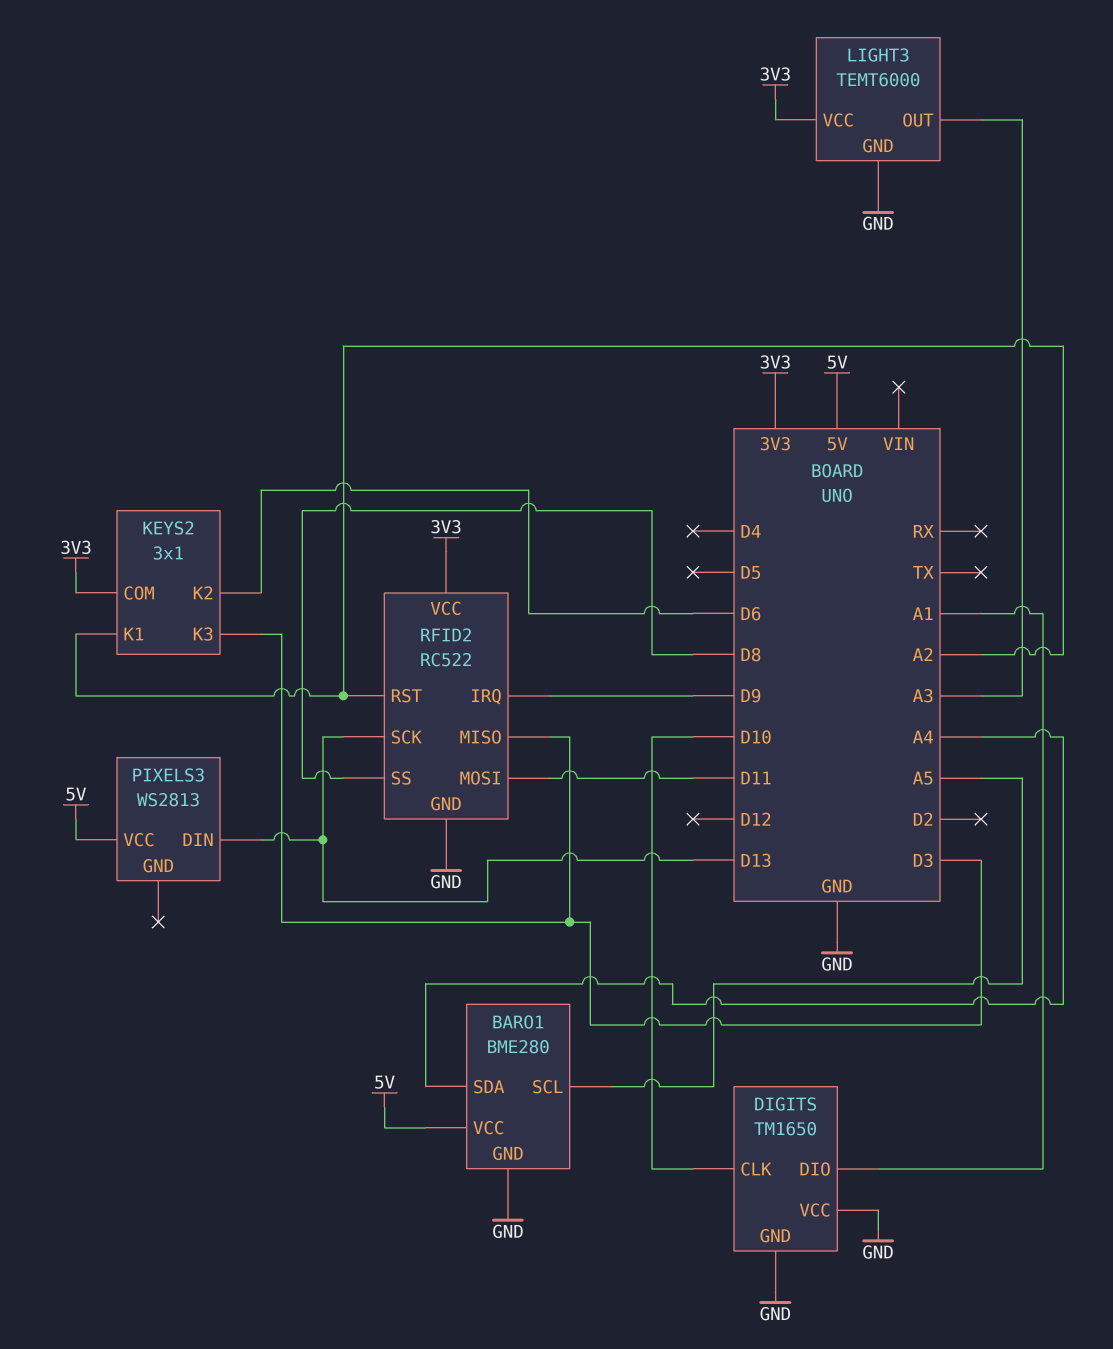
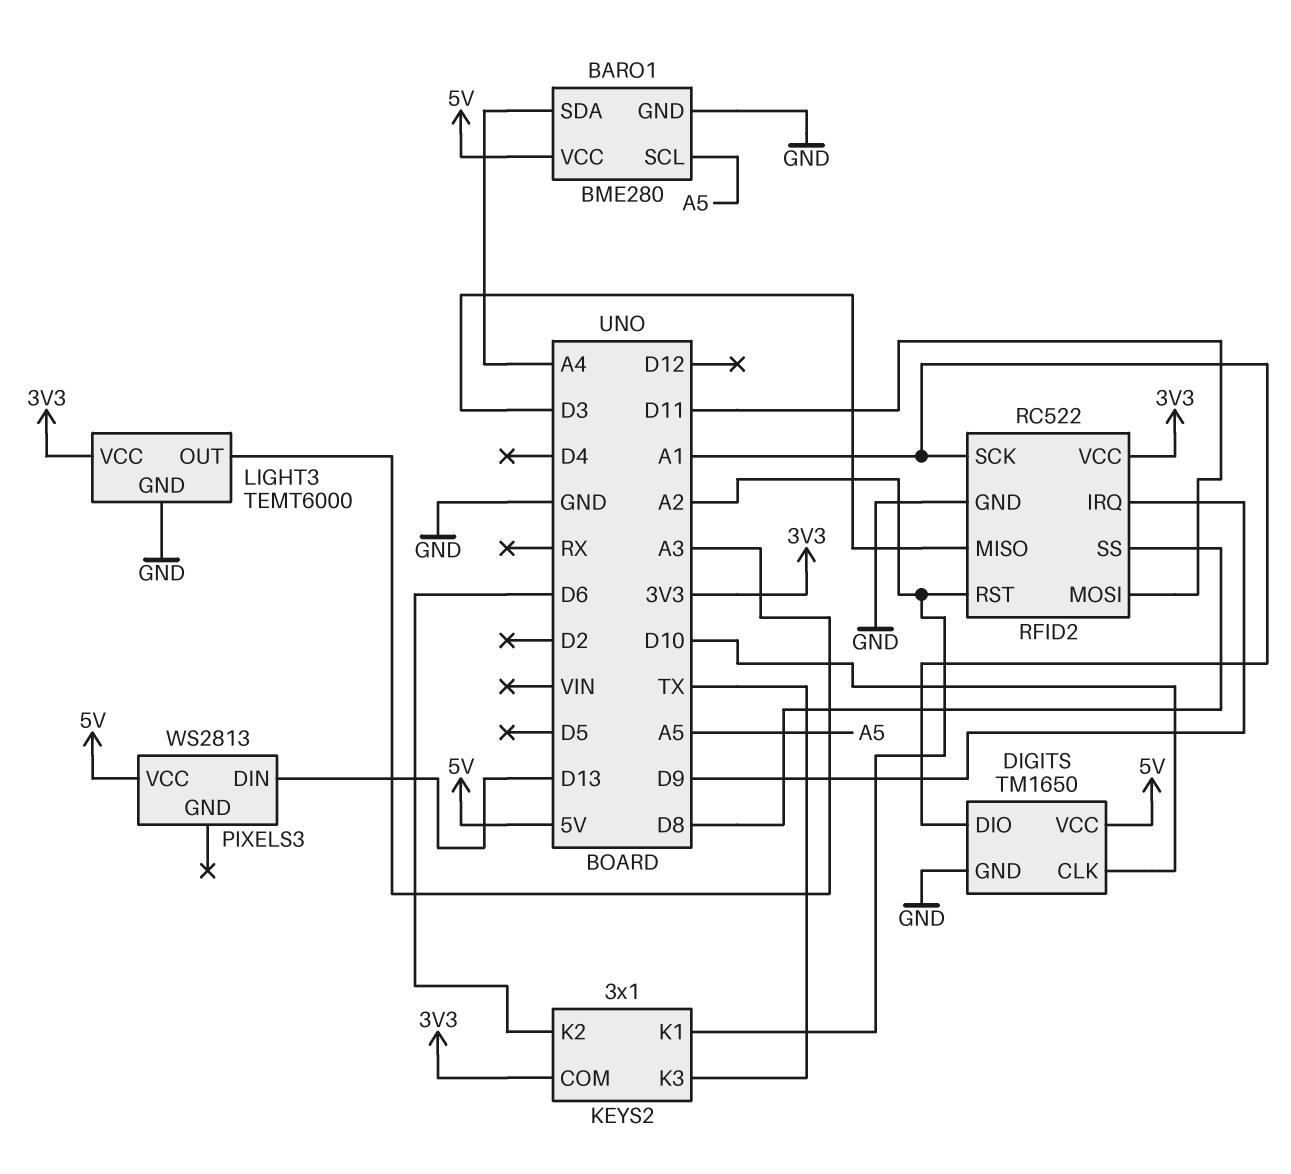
DIGITS pin VCC: GND -> 5V
KEYS2 pin K3: D3 -> TX
RFID2 pin SCK: D13 -> A1

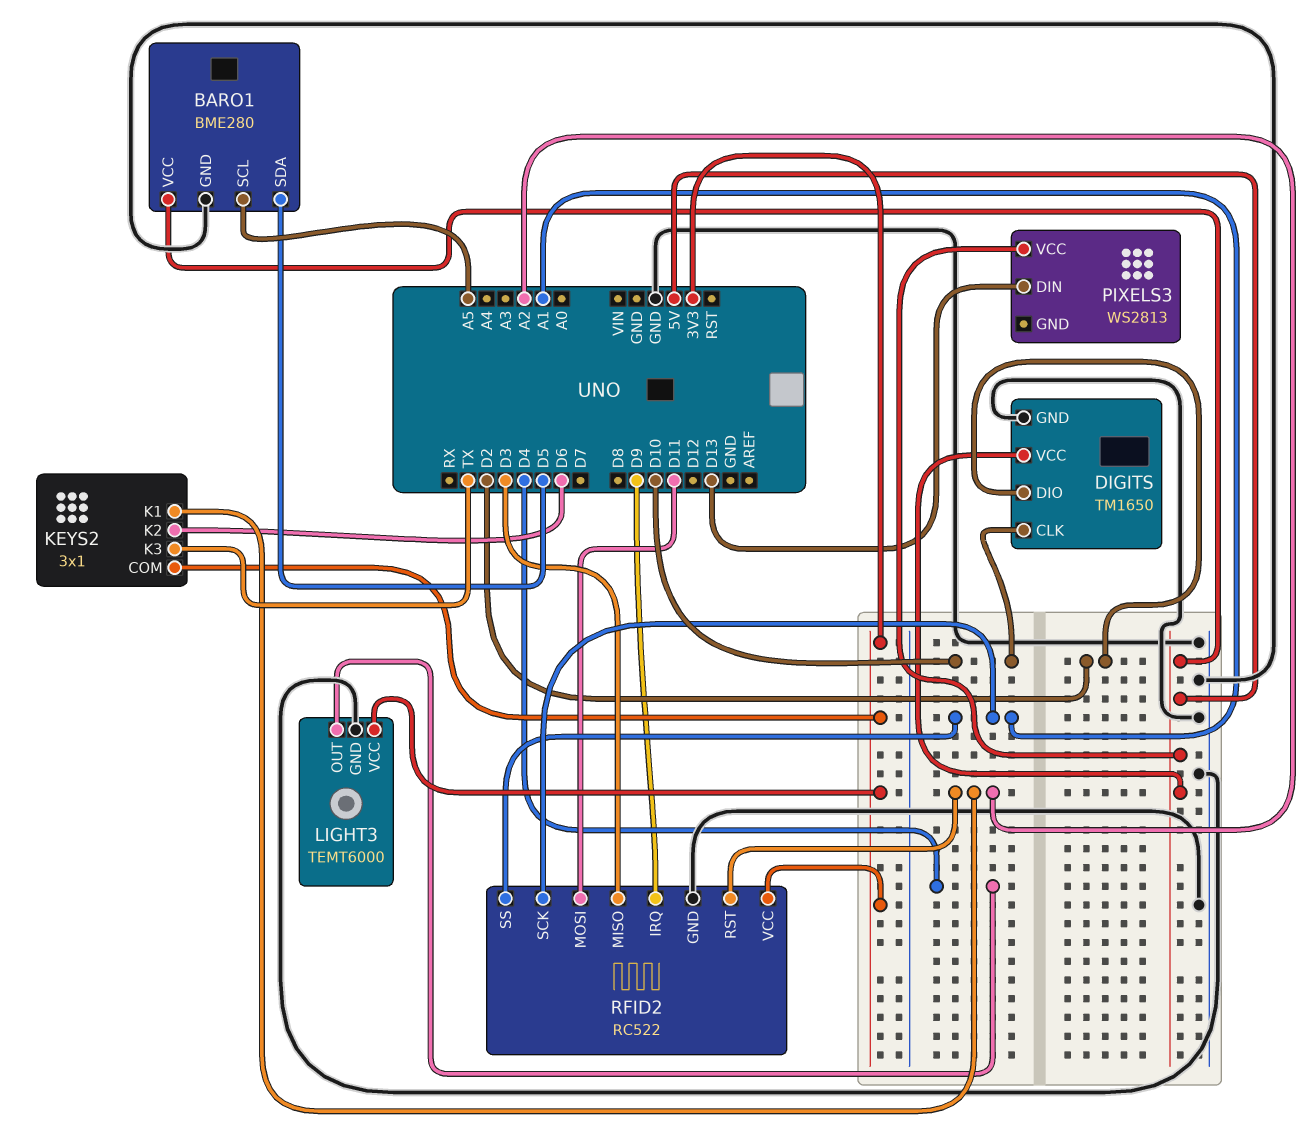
BARO1 pin SDA: A4 -> D5
DIGITS pin DIO: A1 -> D2
LIGHT3 pin OUT: A3 -> D4
RFID2 pin SS: D8 -> A1

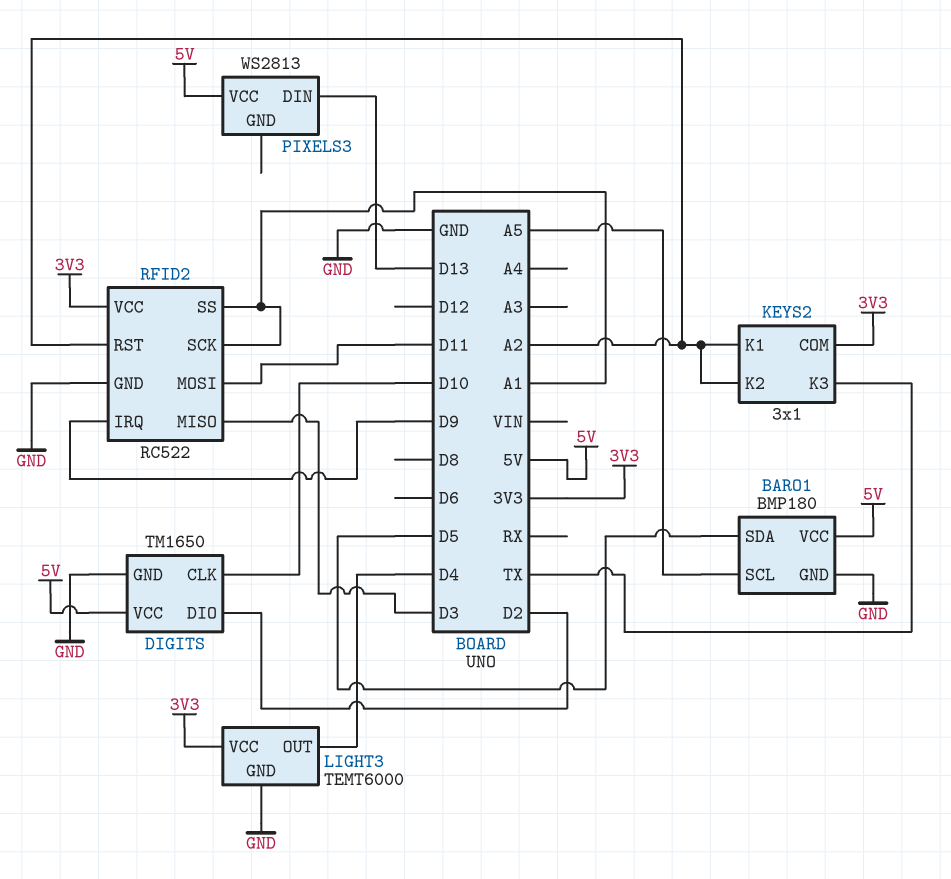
BARO1: BME280 -> BMP180
KEYS2 pin K2: D6 -> A2

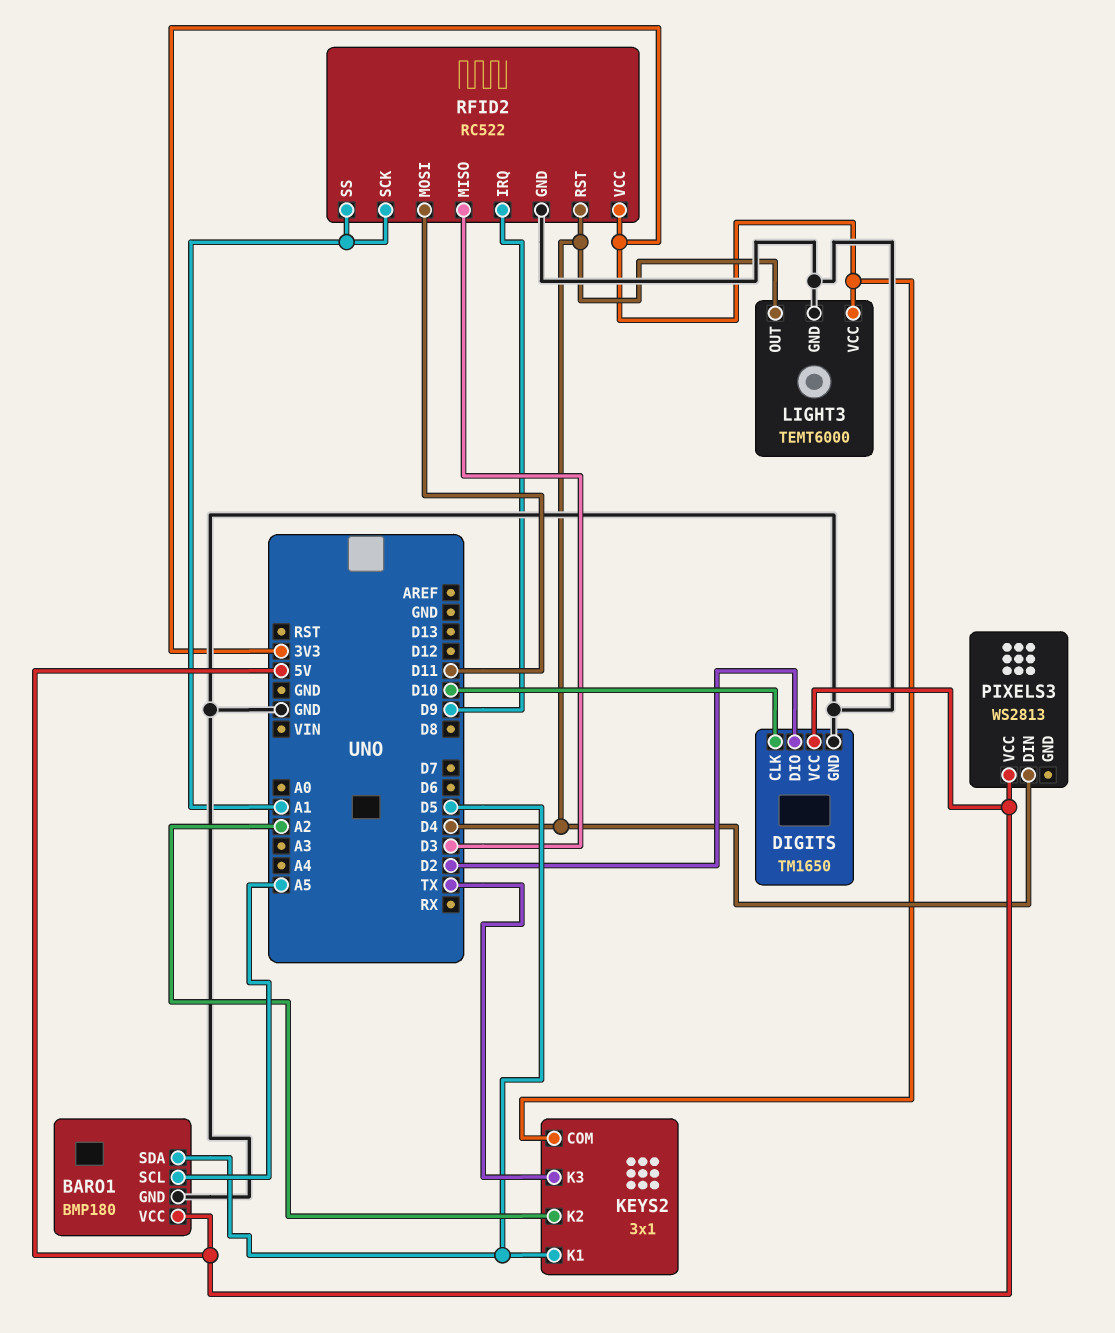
KEYS2 pin K1: A2 -> D5
PIXELS3 pin DIN: D13 -> D4
RFID2 pin RST: A2 -> D4

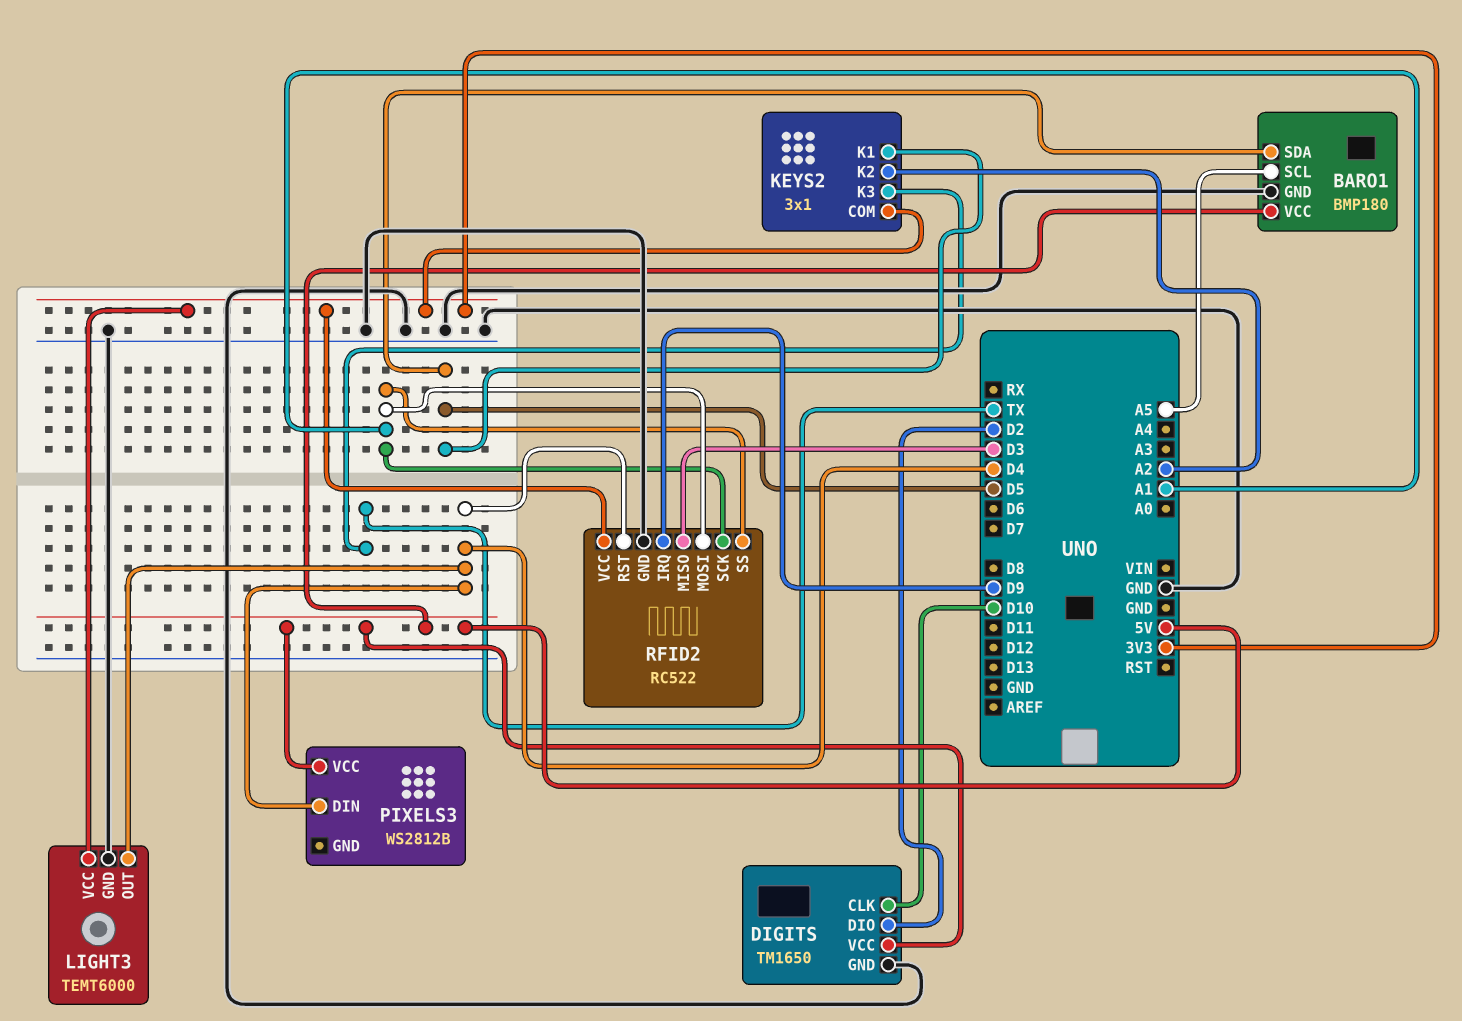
PIXELS3: WS2813 -> WS2812B
RFID2 pin MOSI: D11 -> A1

